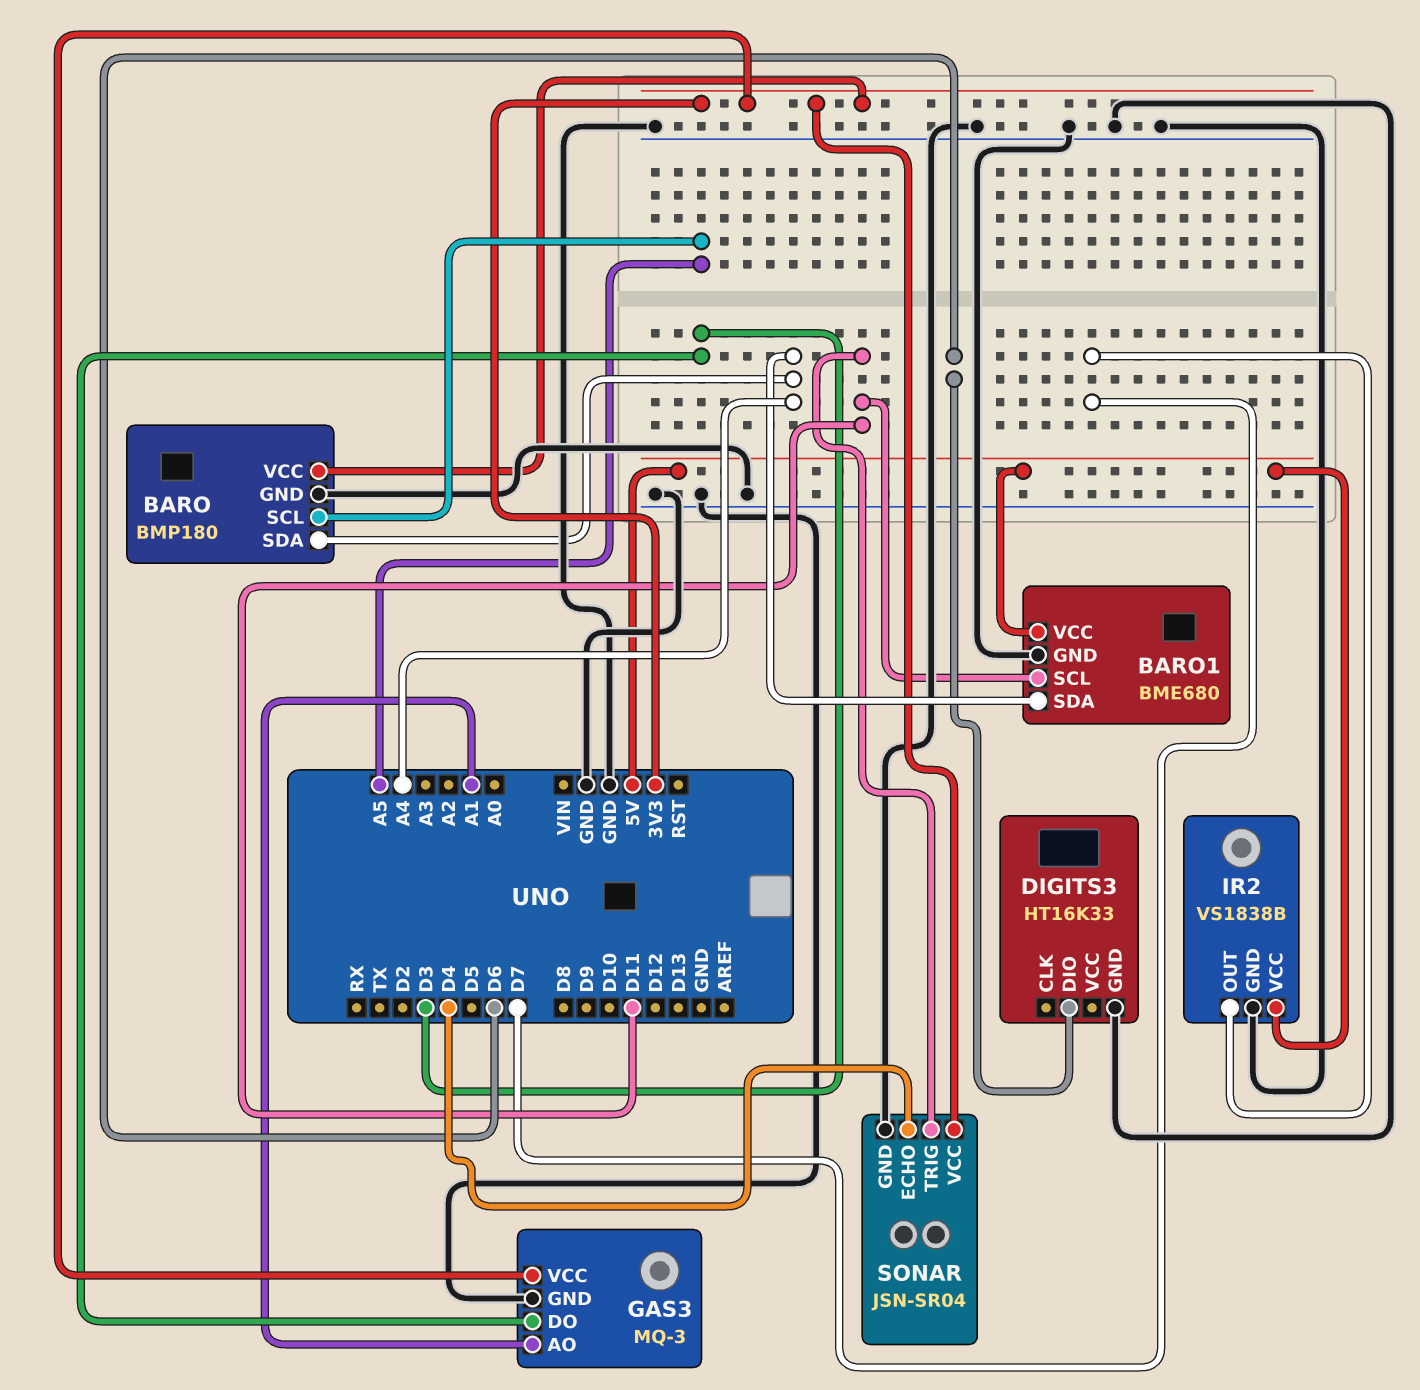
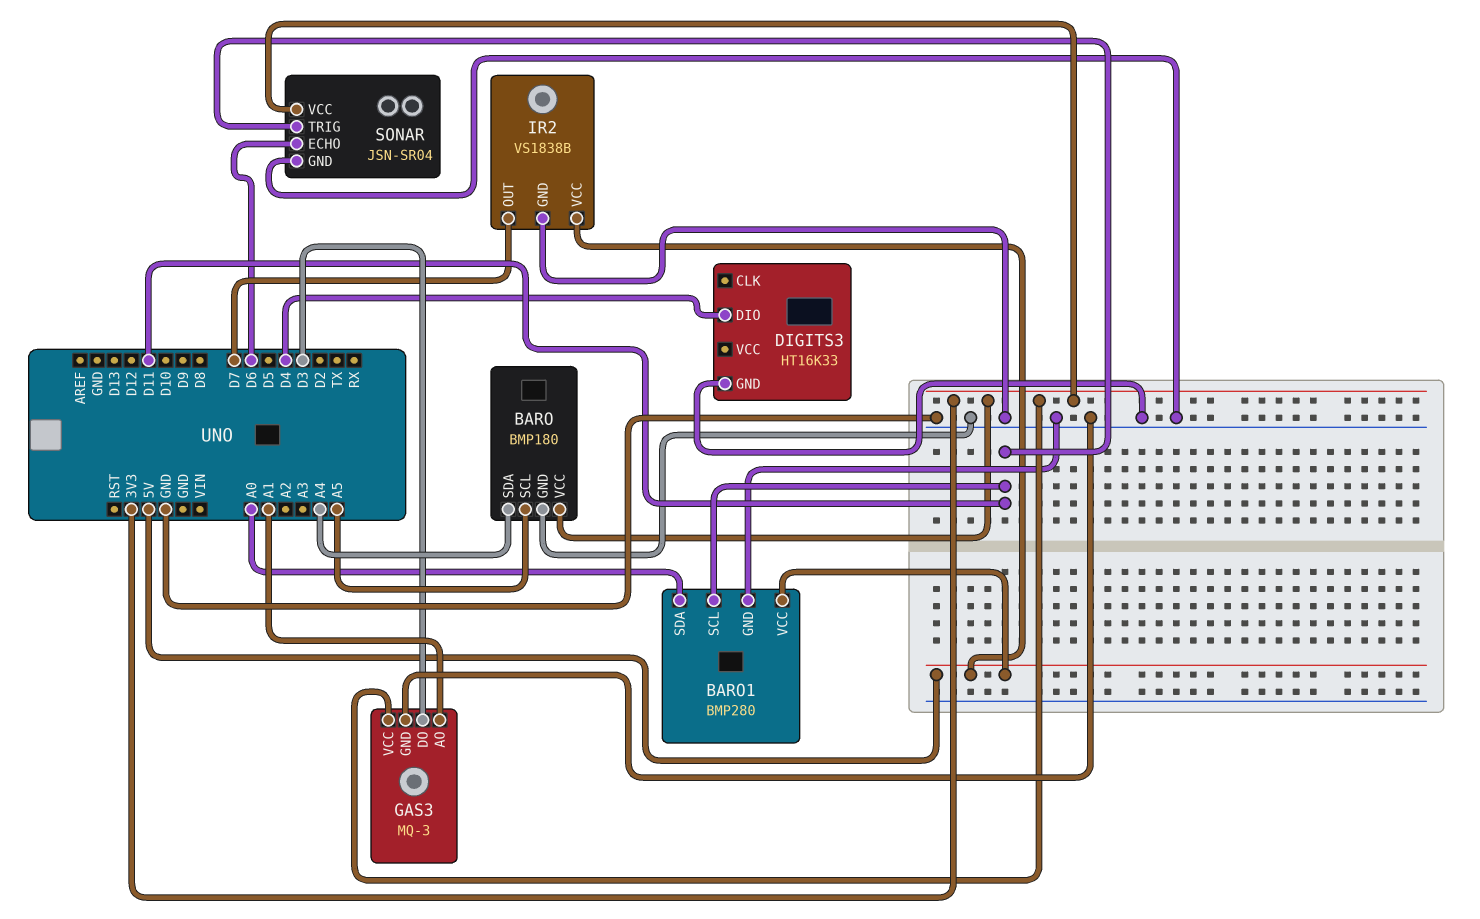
BARO1: BME680 -> BMP280
BARO1 pin SDA: A4 -> A0
DIGITS3 pin DIO: D6 -> D4
SONAR pin ECHO: D4 -> D6

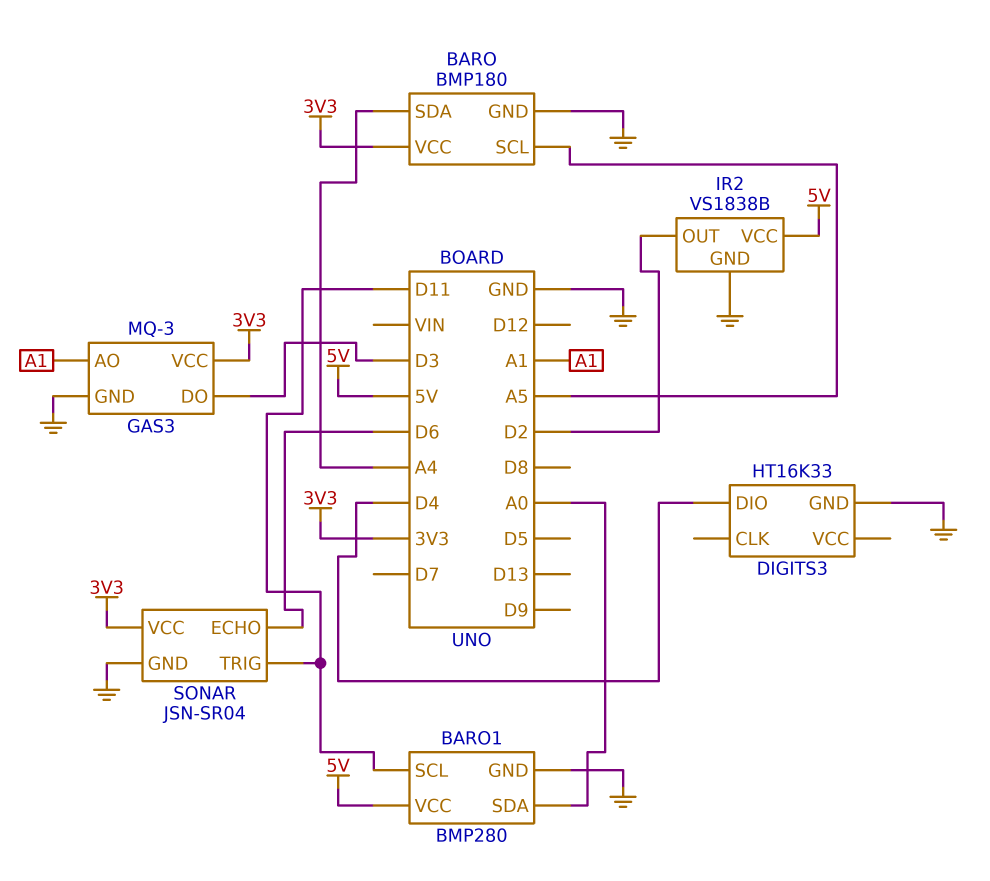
IR2 pin OUT: D7 -> D2

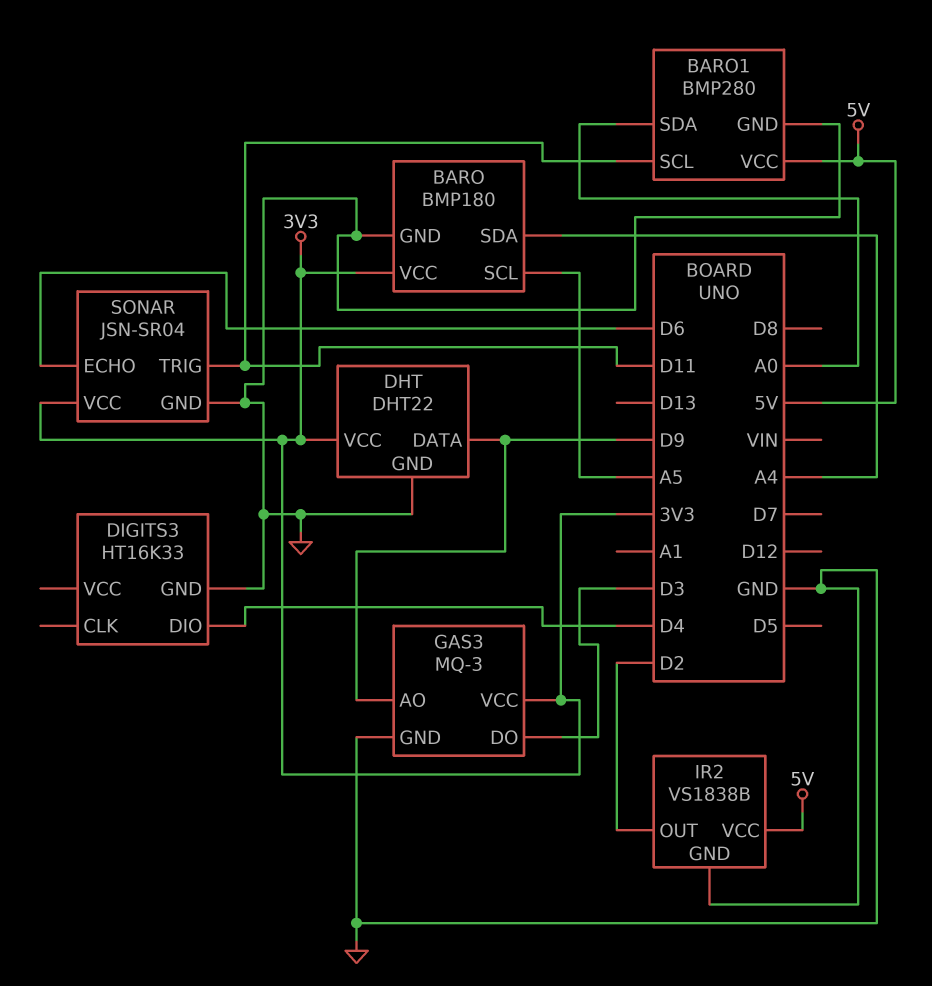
DHT: none -> DHT22
DHT pin DATA: none -> D9
DHT pin GND: none -> GND
DHT pin VCC: none -> 3V3
GAS3 pin AO: A1 -> D9

